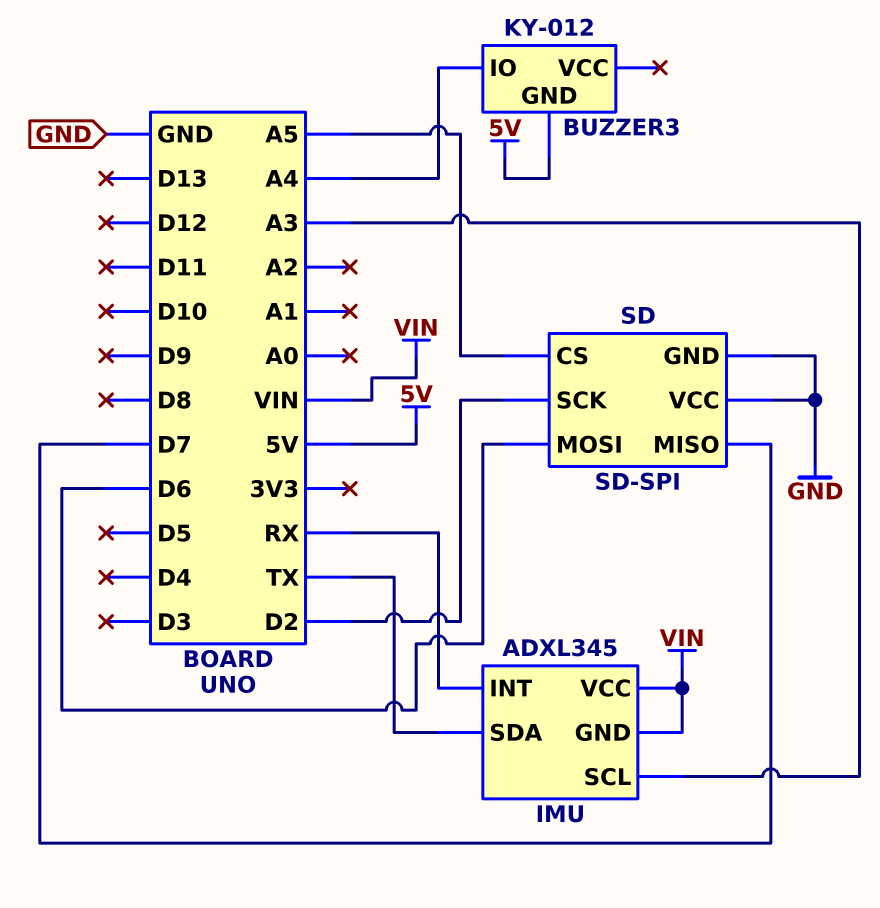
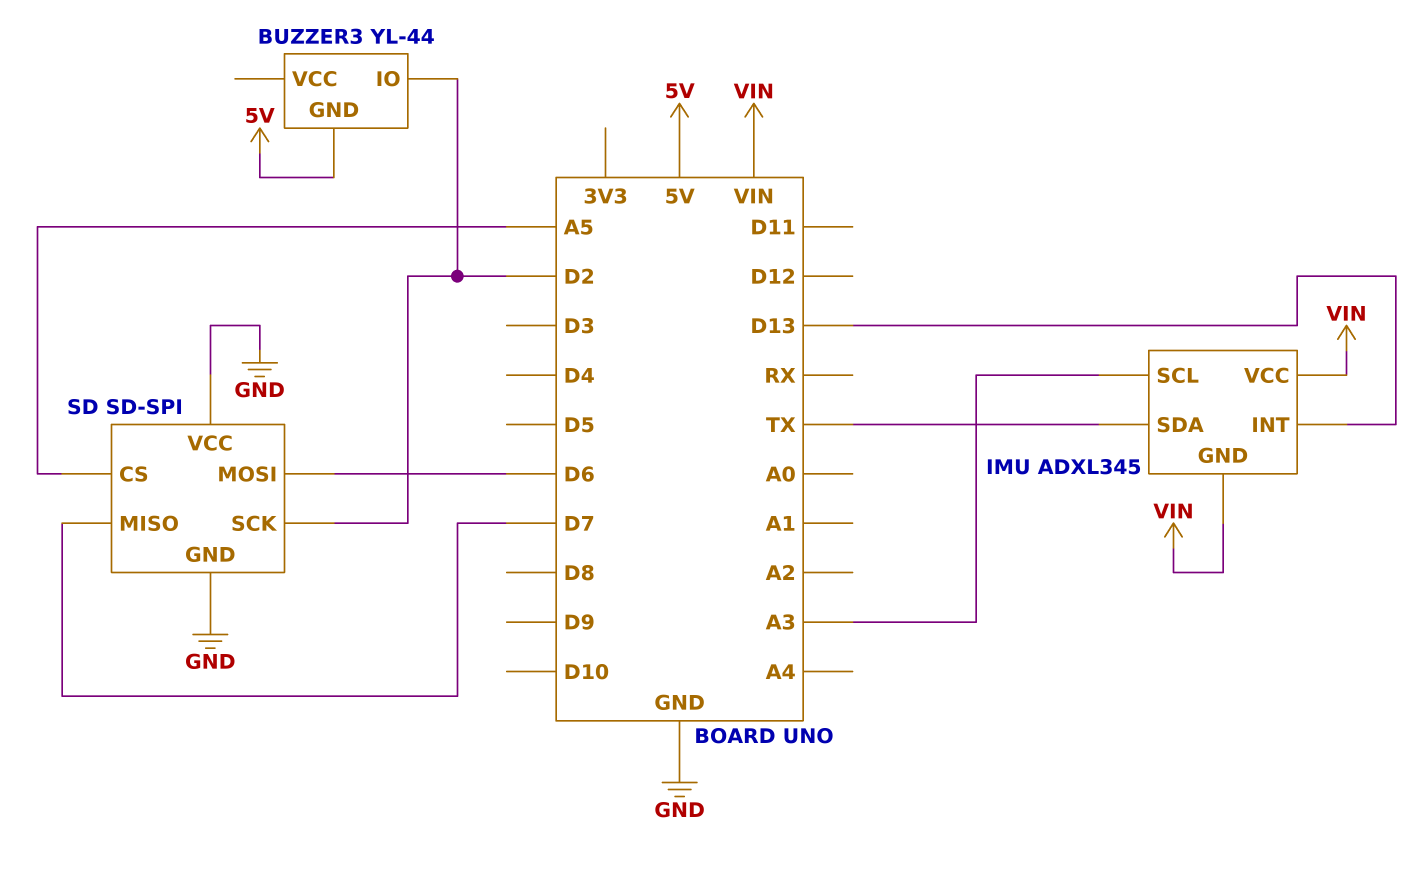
BUZZER3: KY-012 -> YL-44
BUZZER3 pin IO: A4 -> D2
IMU pin INT: RX -> D13

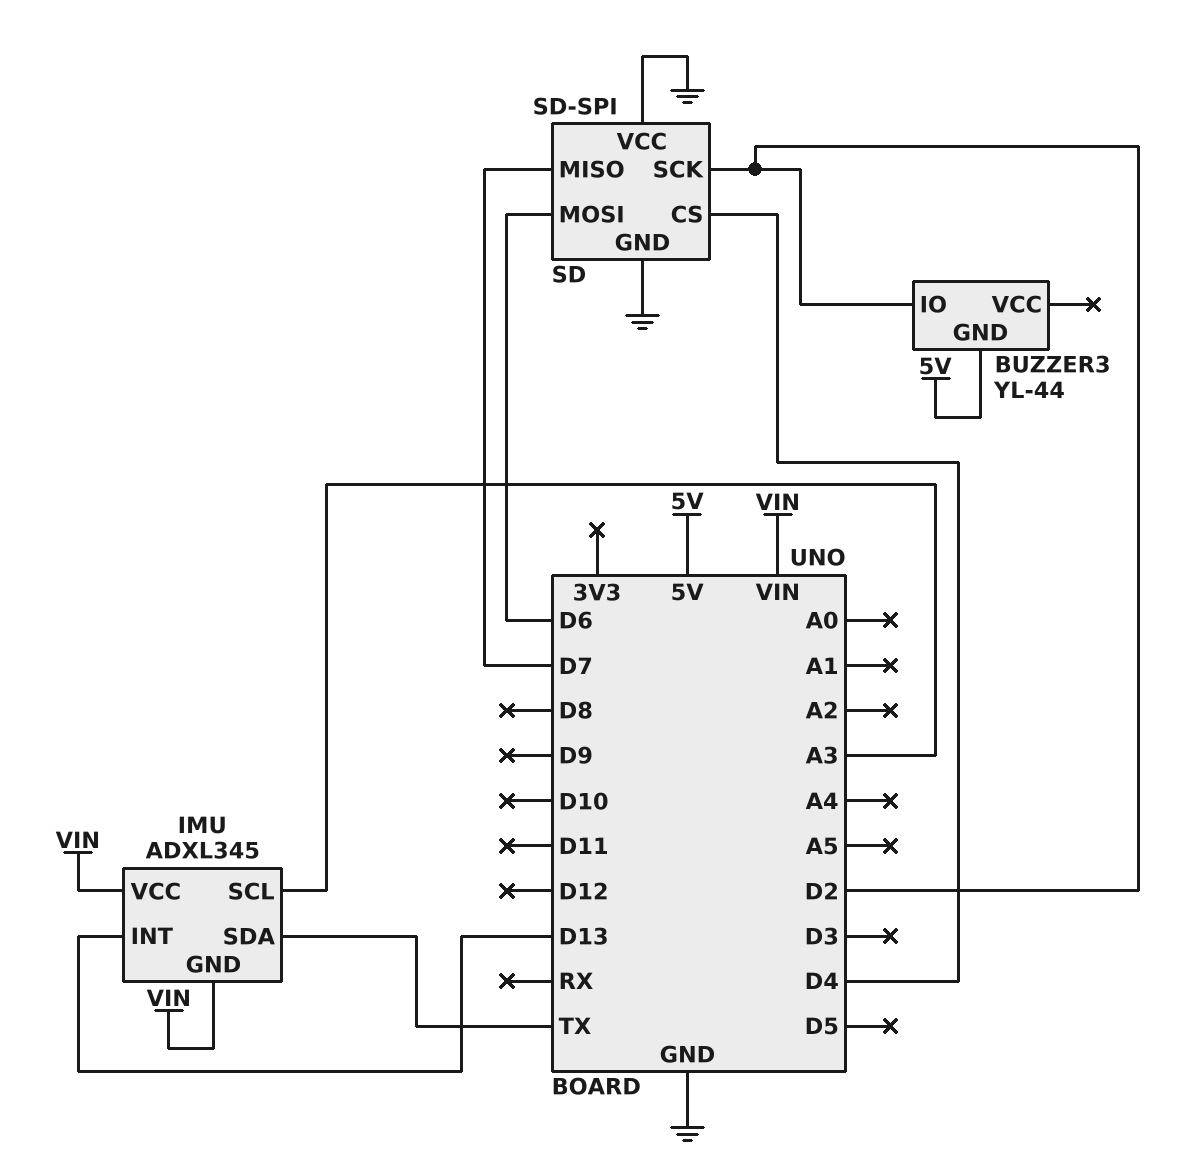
SD pin CS: A5 -> D4

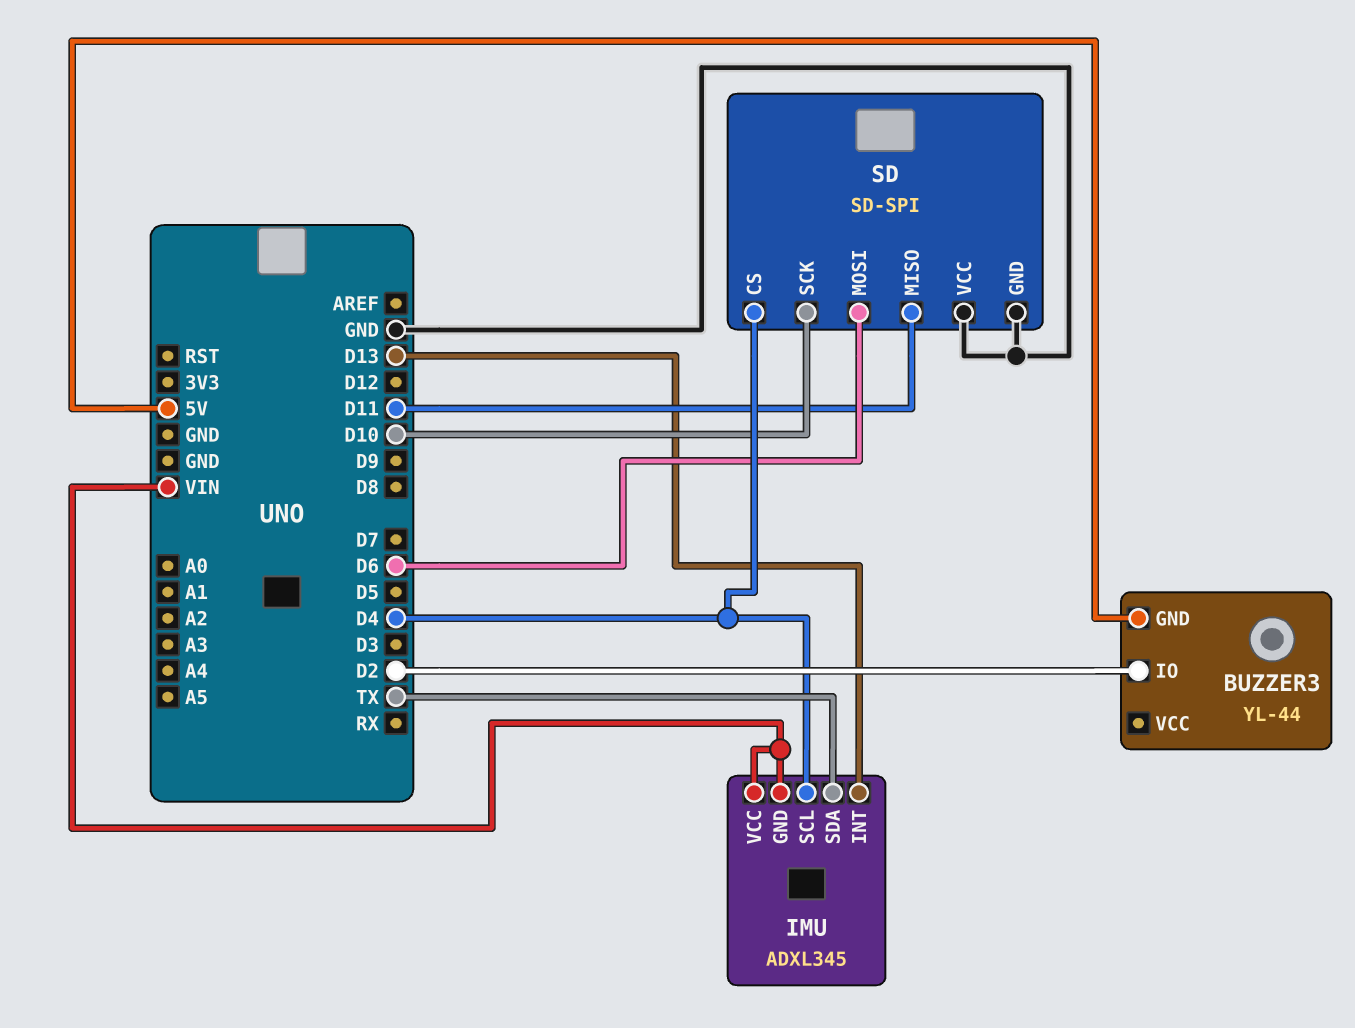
IMU pin SCL: A3 -> D4
SD pin MISO: D7 -> D11
SD pin SCK: D2 -> D10

